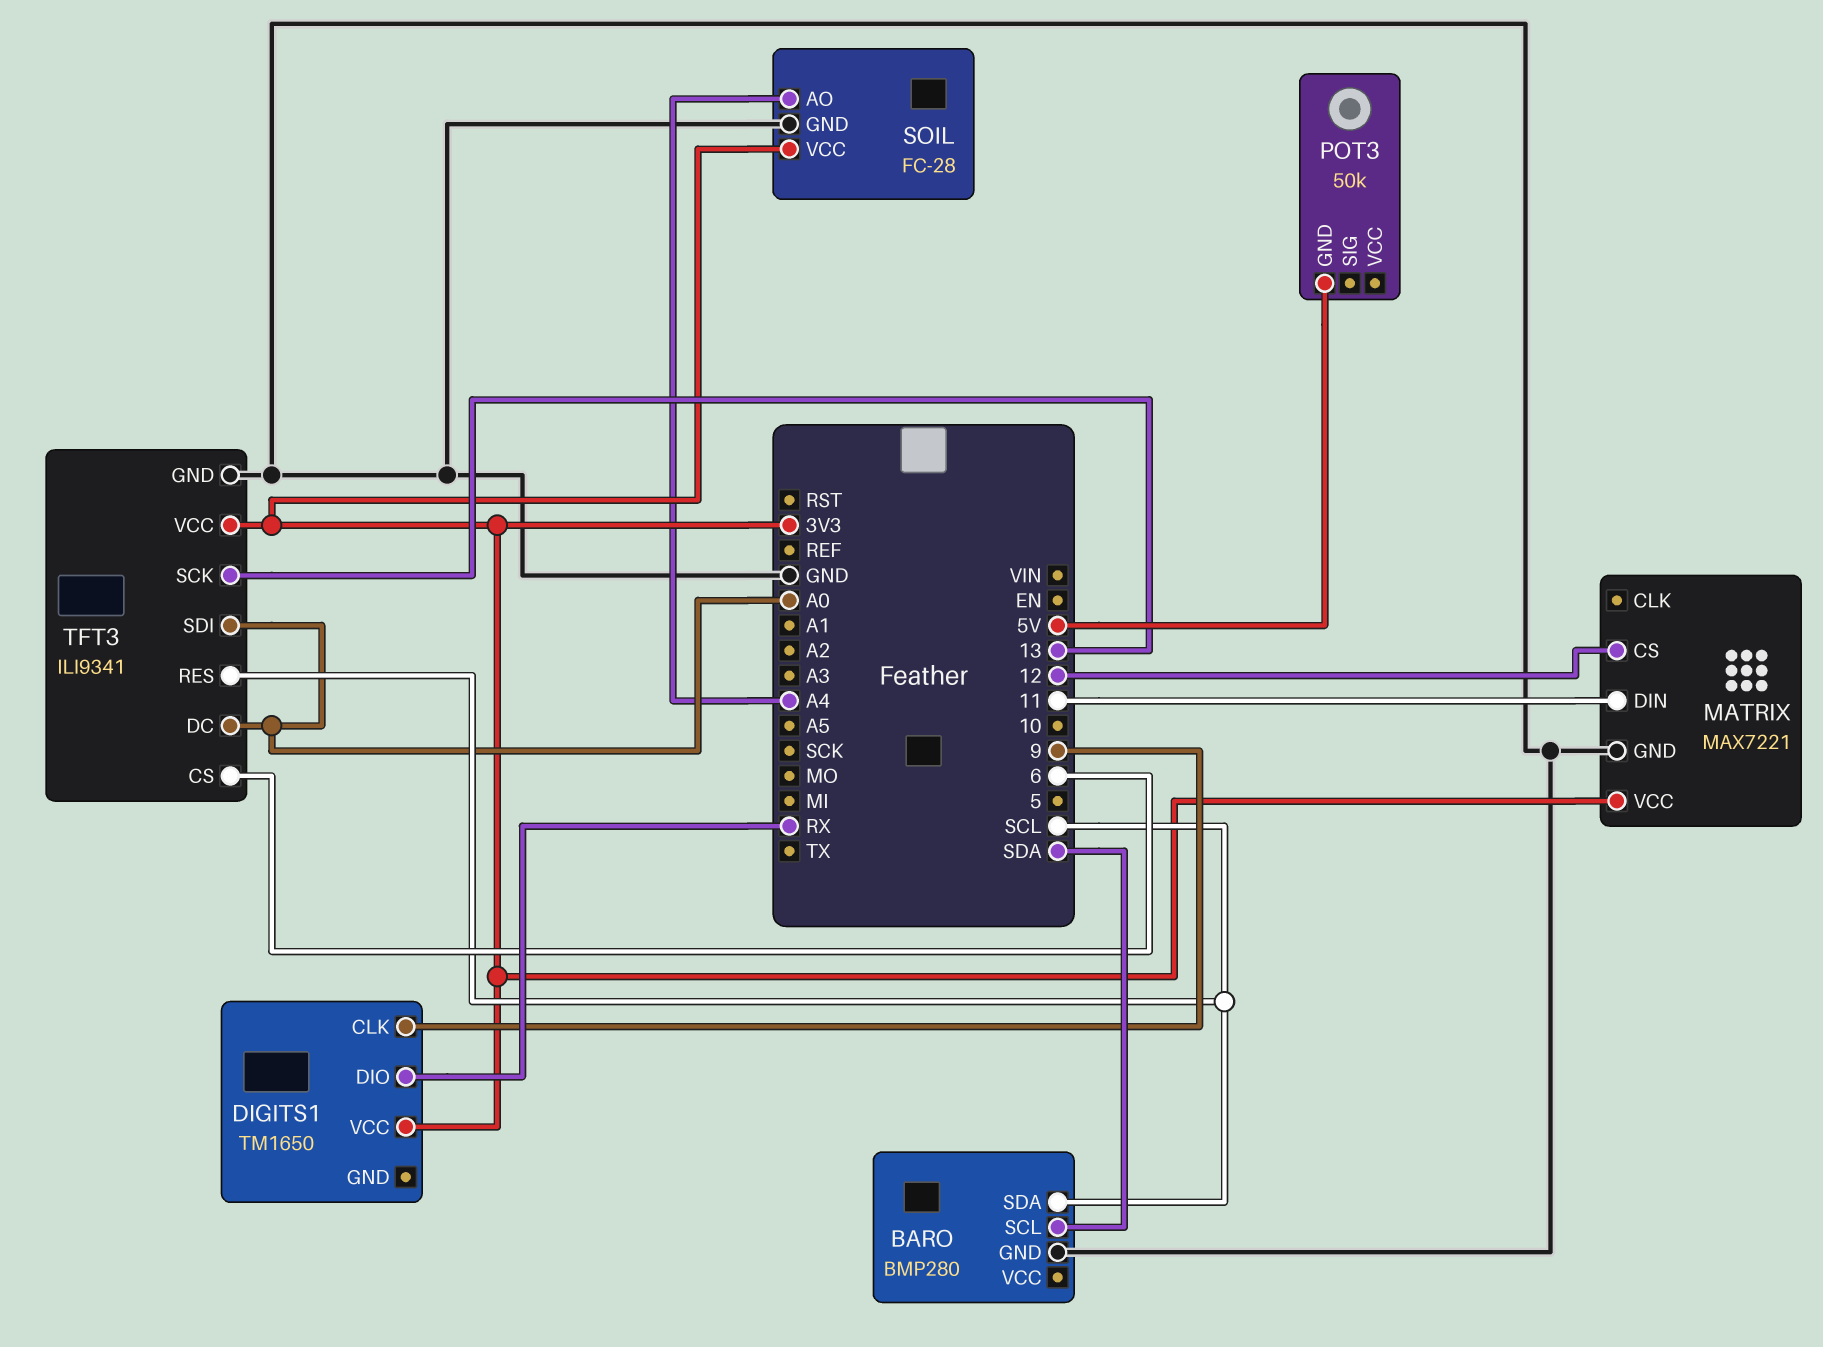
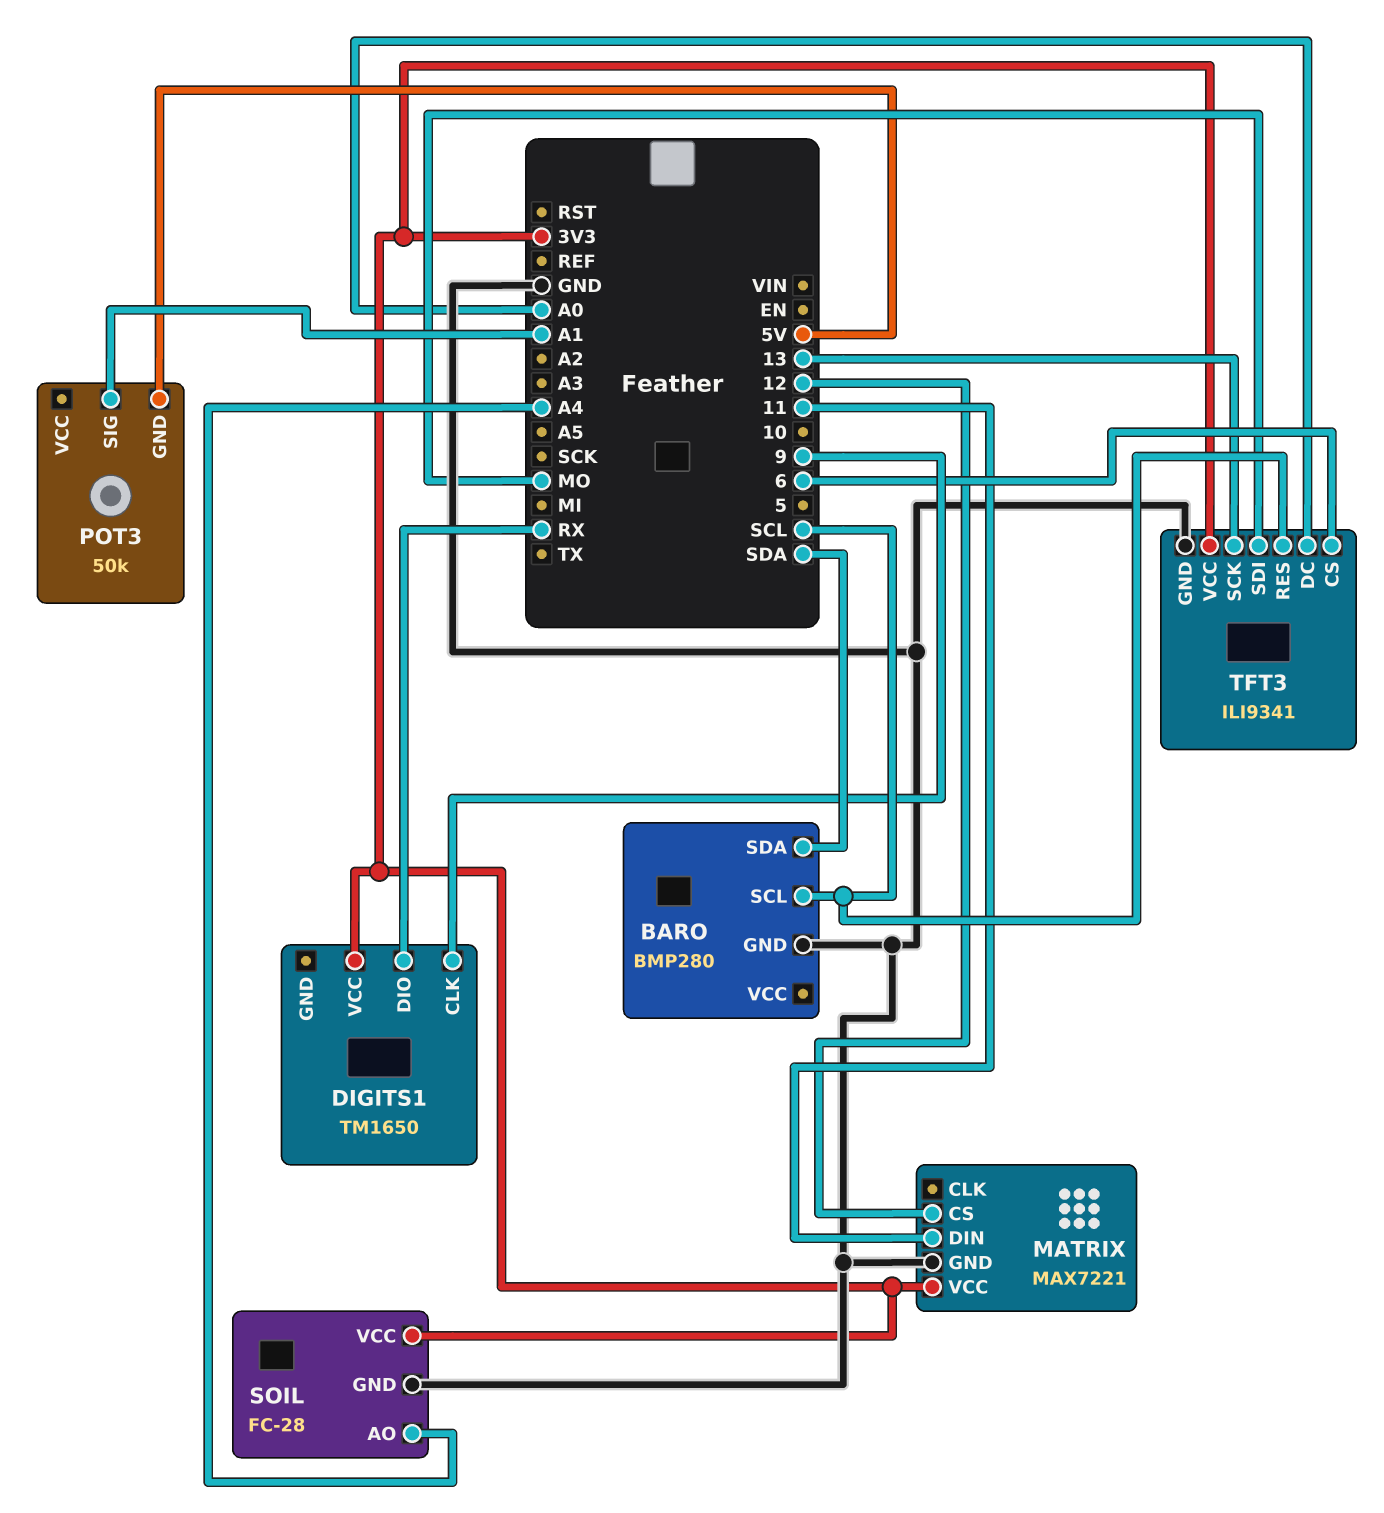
BARO pin SCL: SDA -> SCL
BARO pin SDA: SCL -> SDA
POT3 pin SIG: none -> A1
TFT3 pin SDI: A0 -> MO

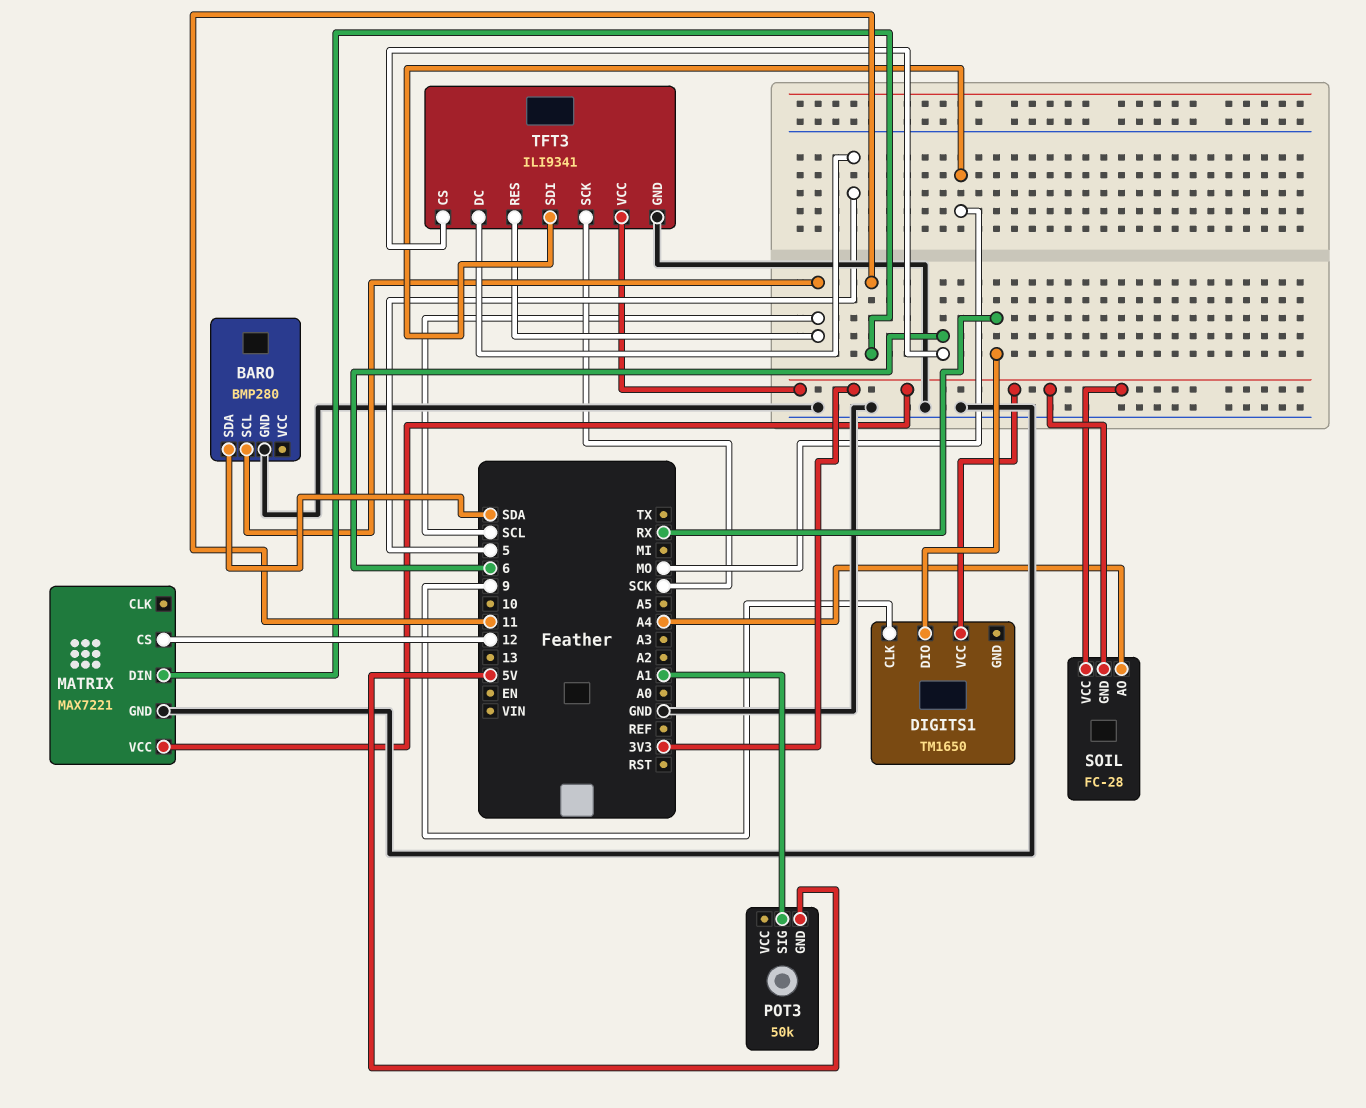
SOIL pin GND: GND -> 3V3
TFT3 pin DC: A0 -> 5
TFT3 pin SCK: 13 -> SCK

